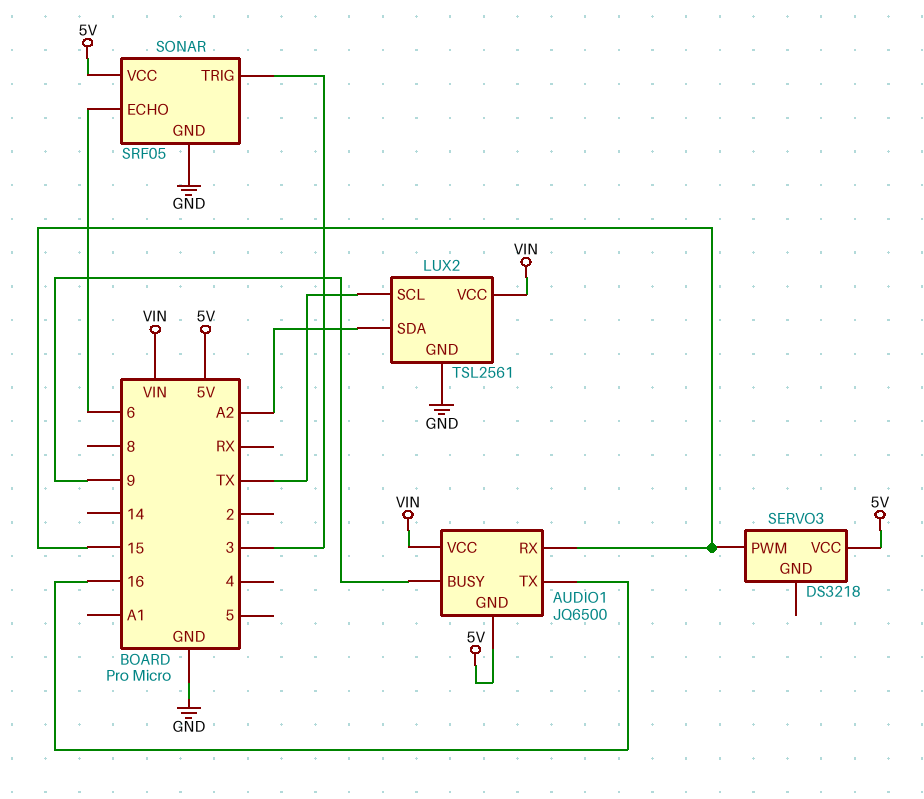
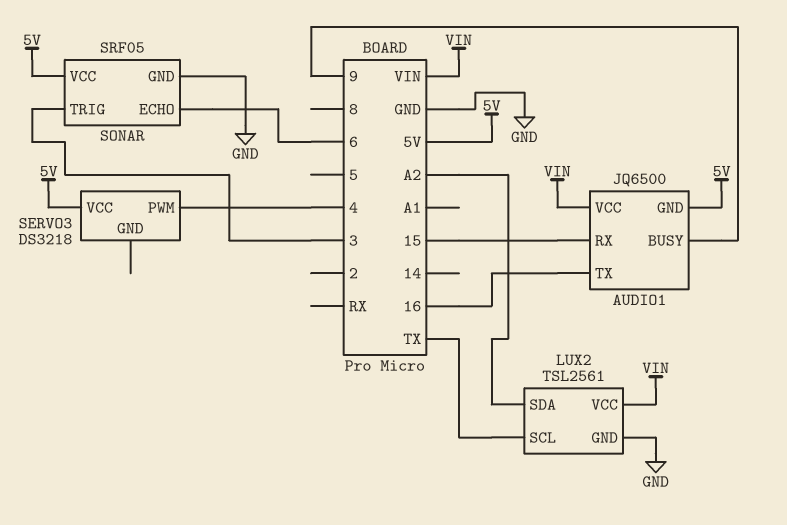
SERVO3 pin PWM: 15 -> 4

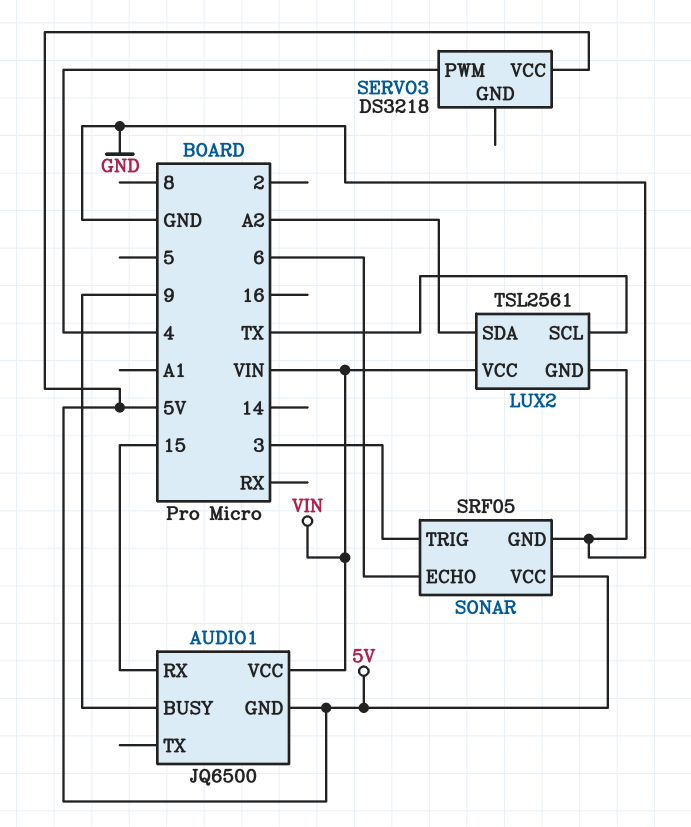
AUDIO1 pin TX: 16 -> none

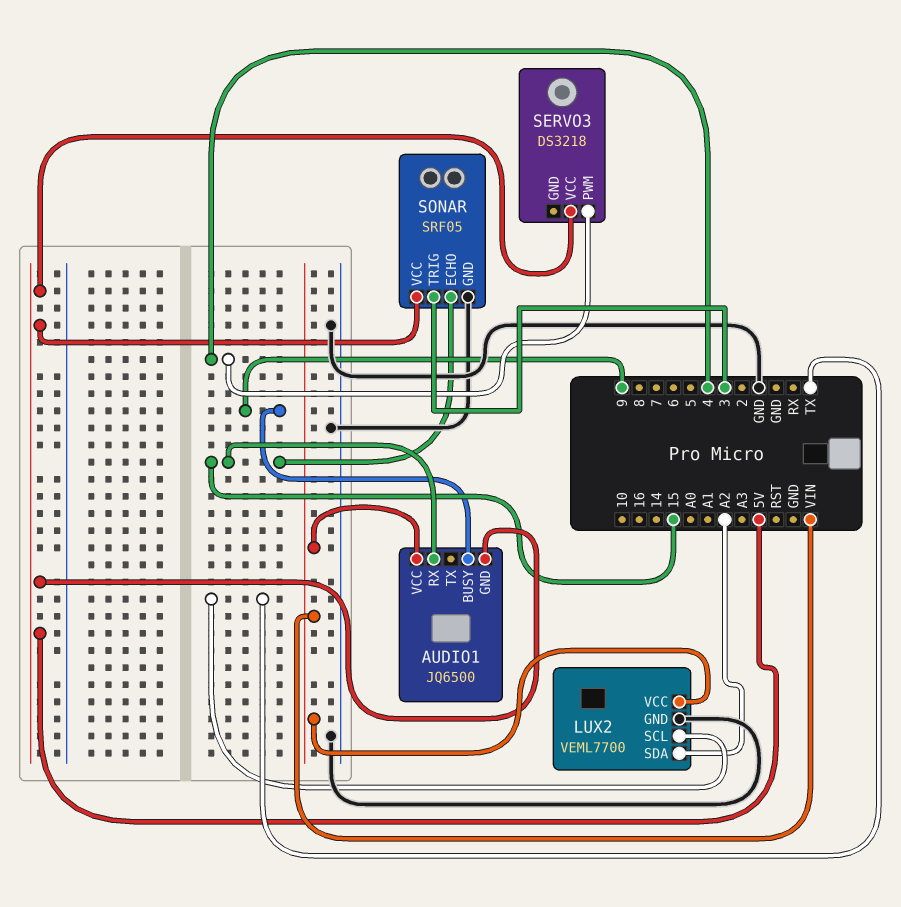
LUX2: TSL2561 -> VEML7700
SONAR pin ECHO: 6 -> 15

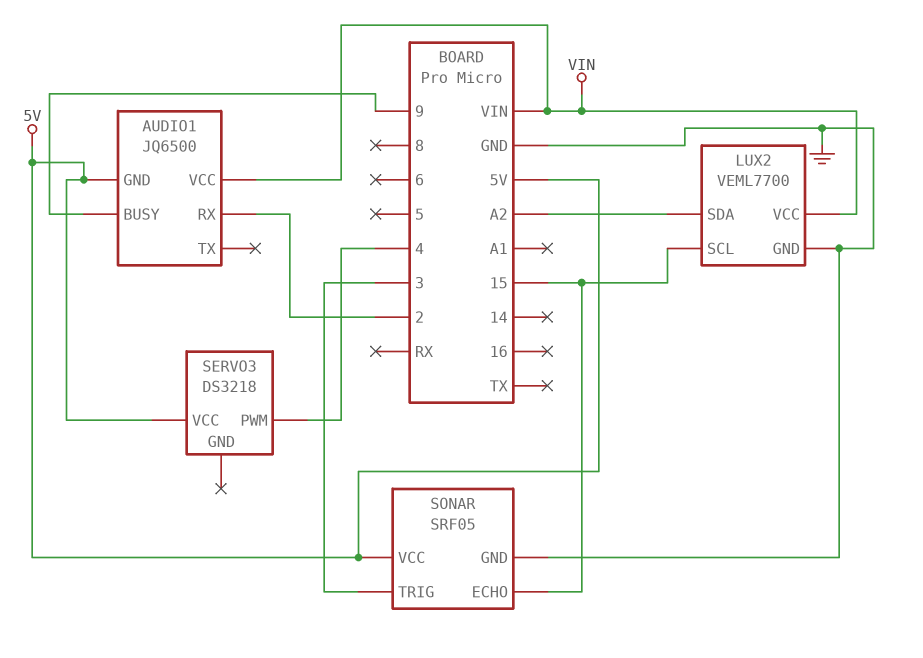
AUDIO1 pin RX: 15 -> 2
LUX2 pin SCL: TX -> 15

